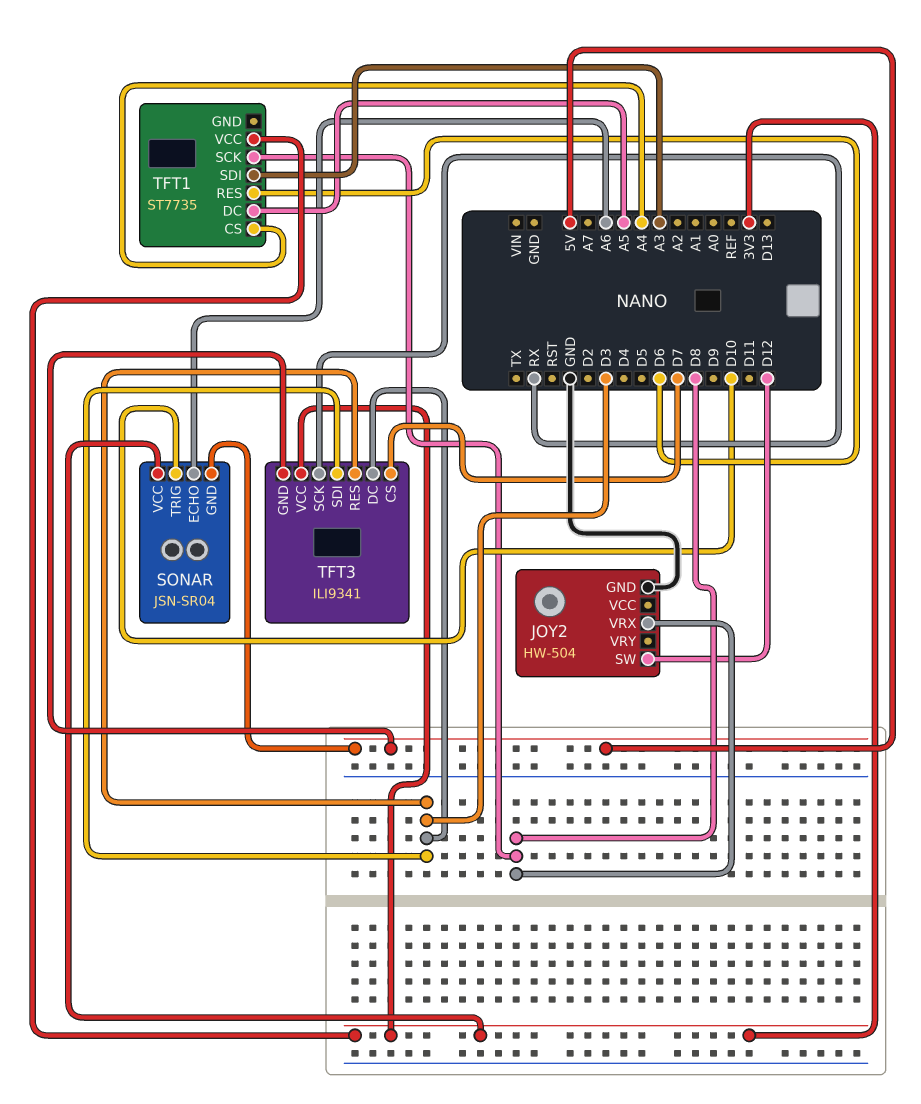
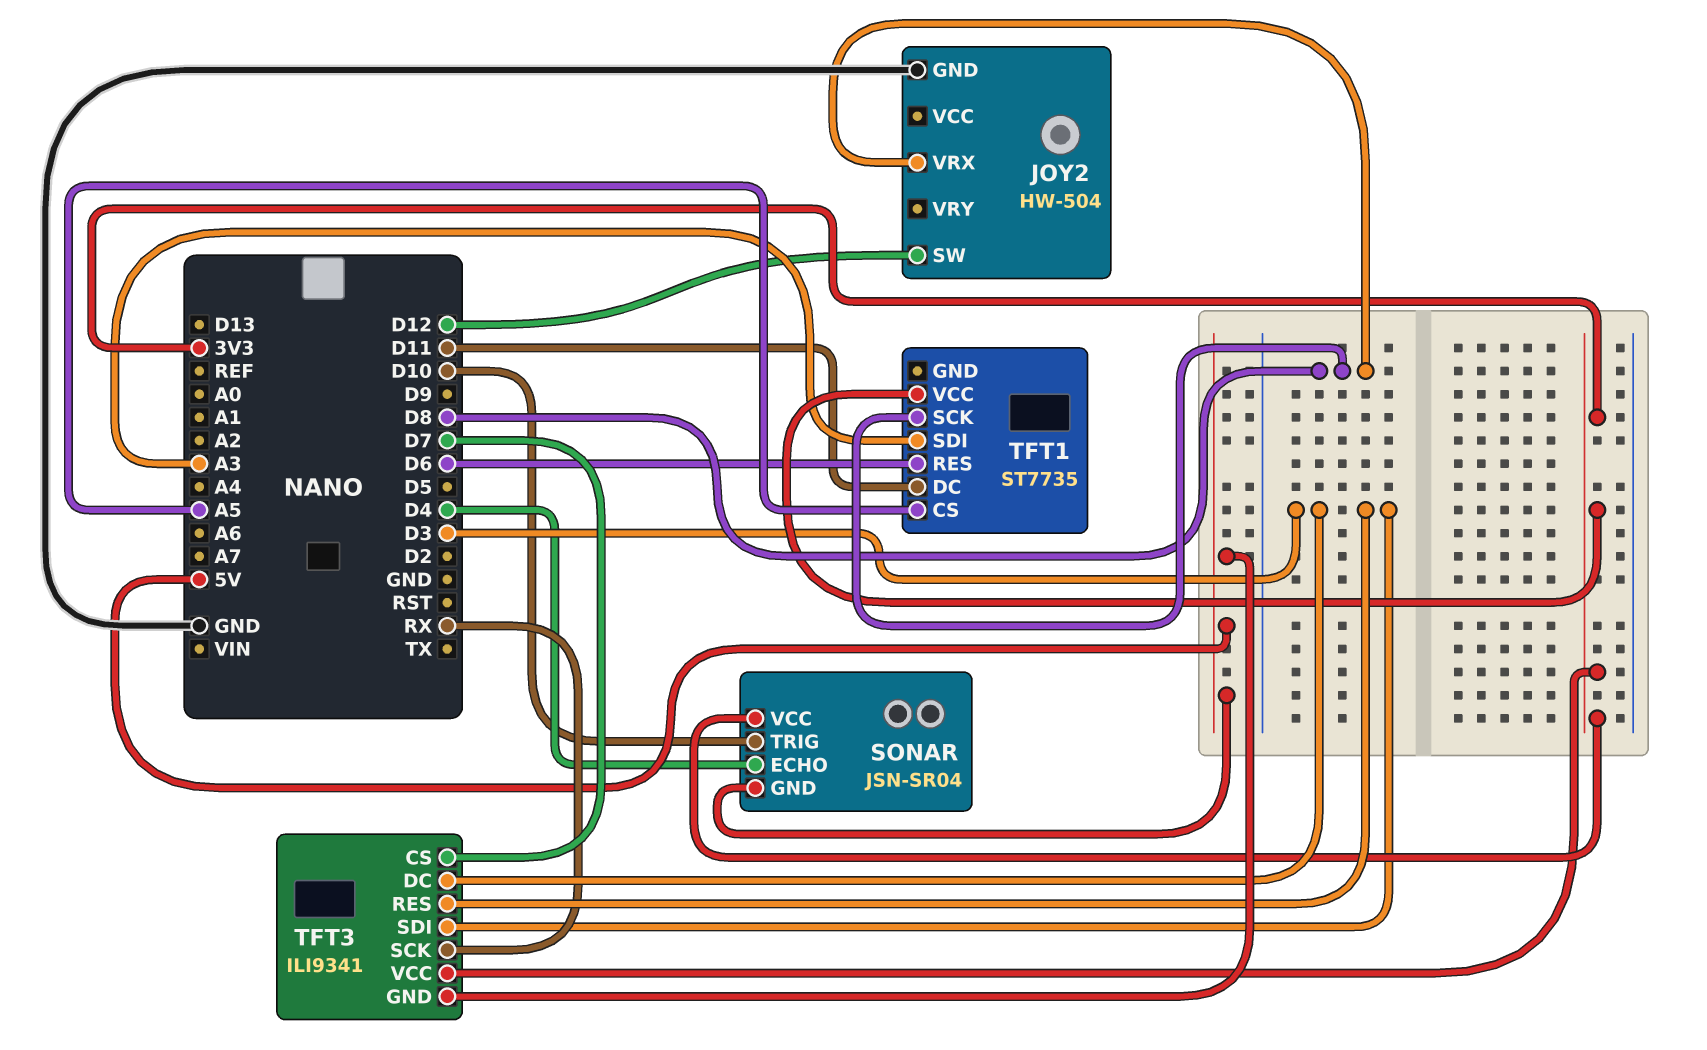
SONAR pin ECHO: A6 -> D4
TFT1 pin CS: A4 -> A5
TFT1 pin DC: A5 -> D11

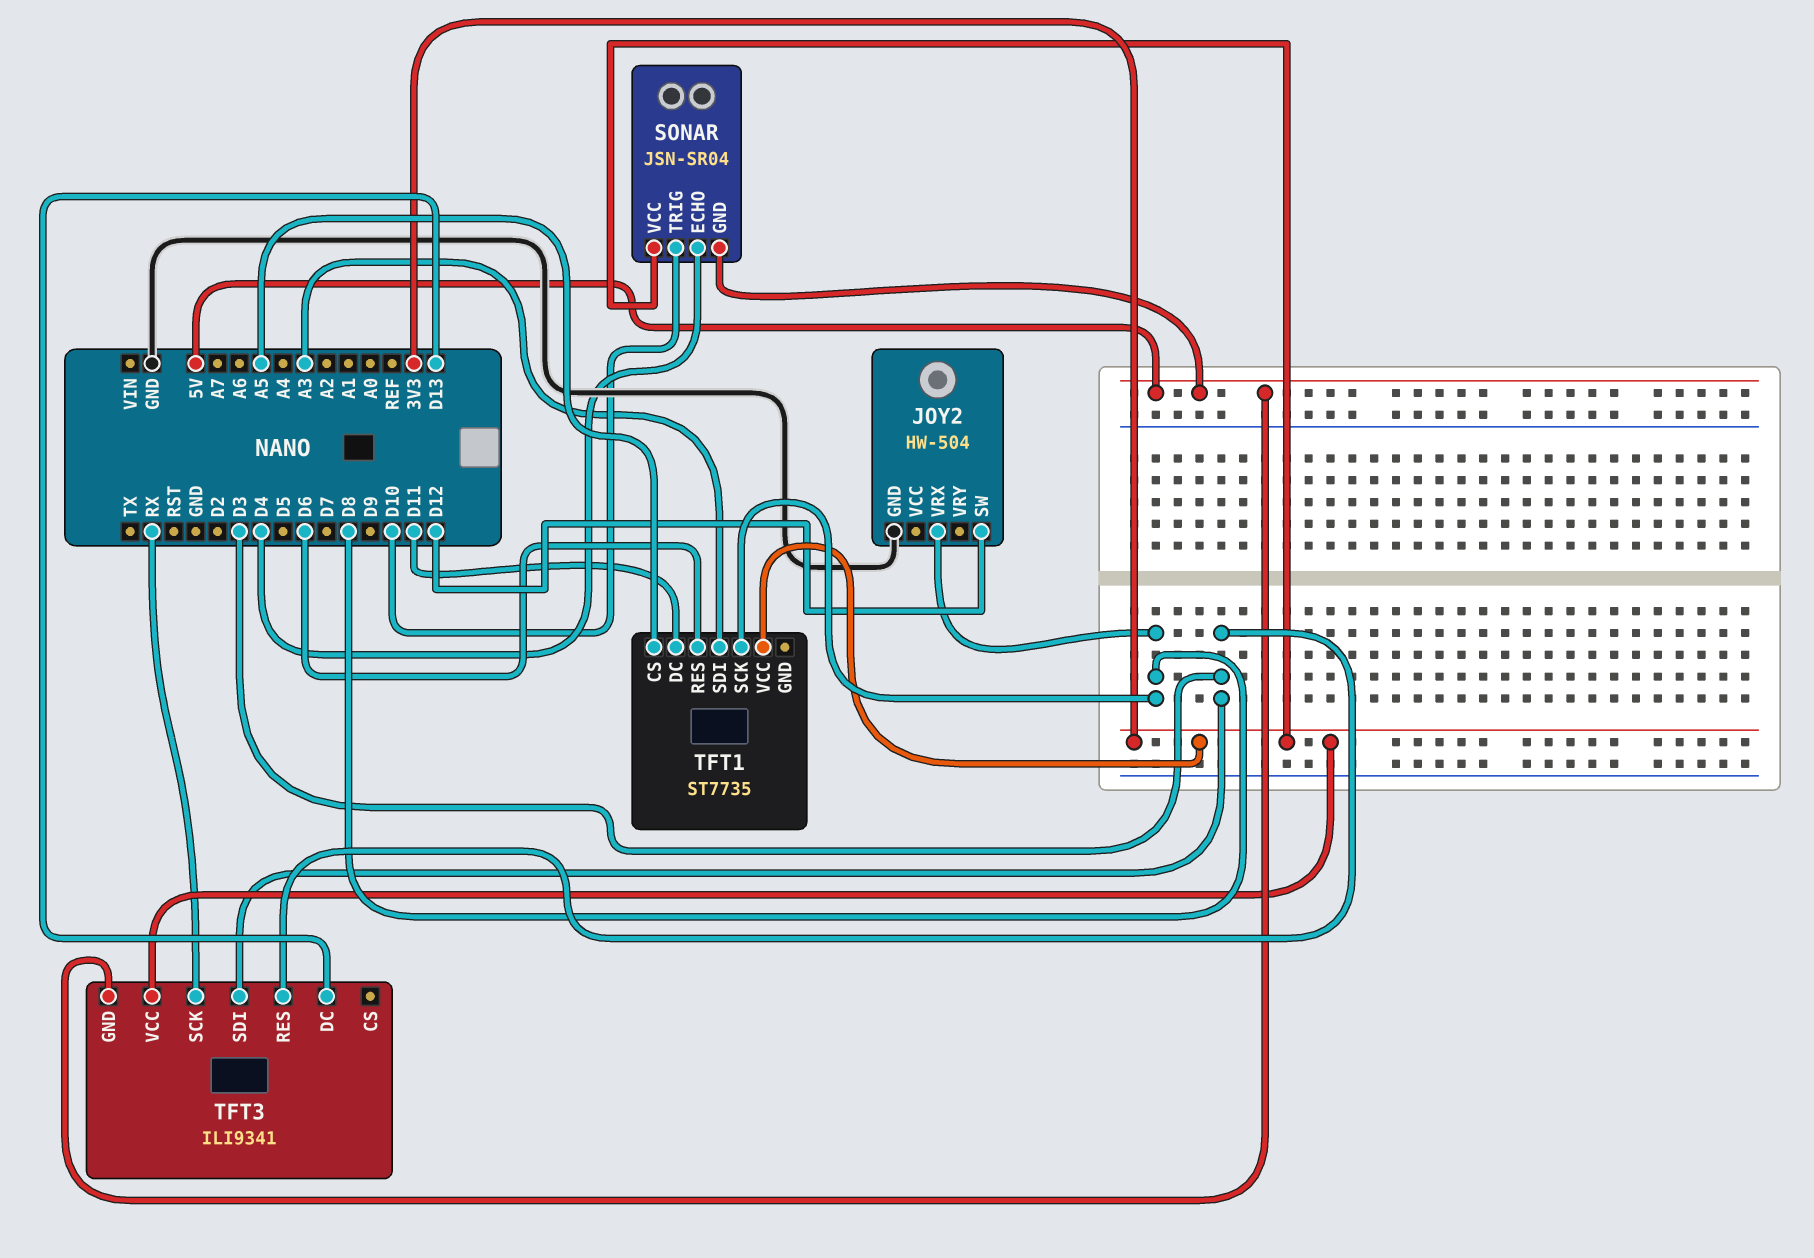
TFT3 pin CS: D7 -> none
TFT3 pin DC: D3 -> D13

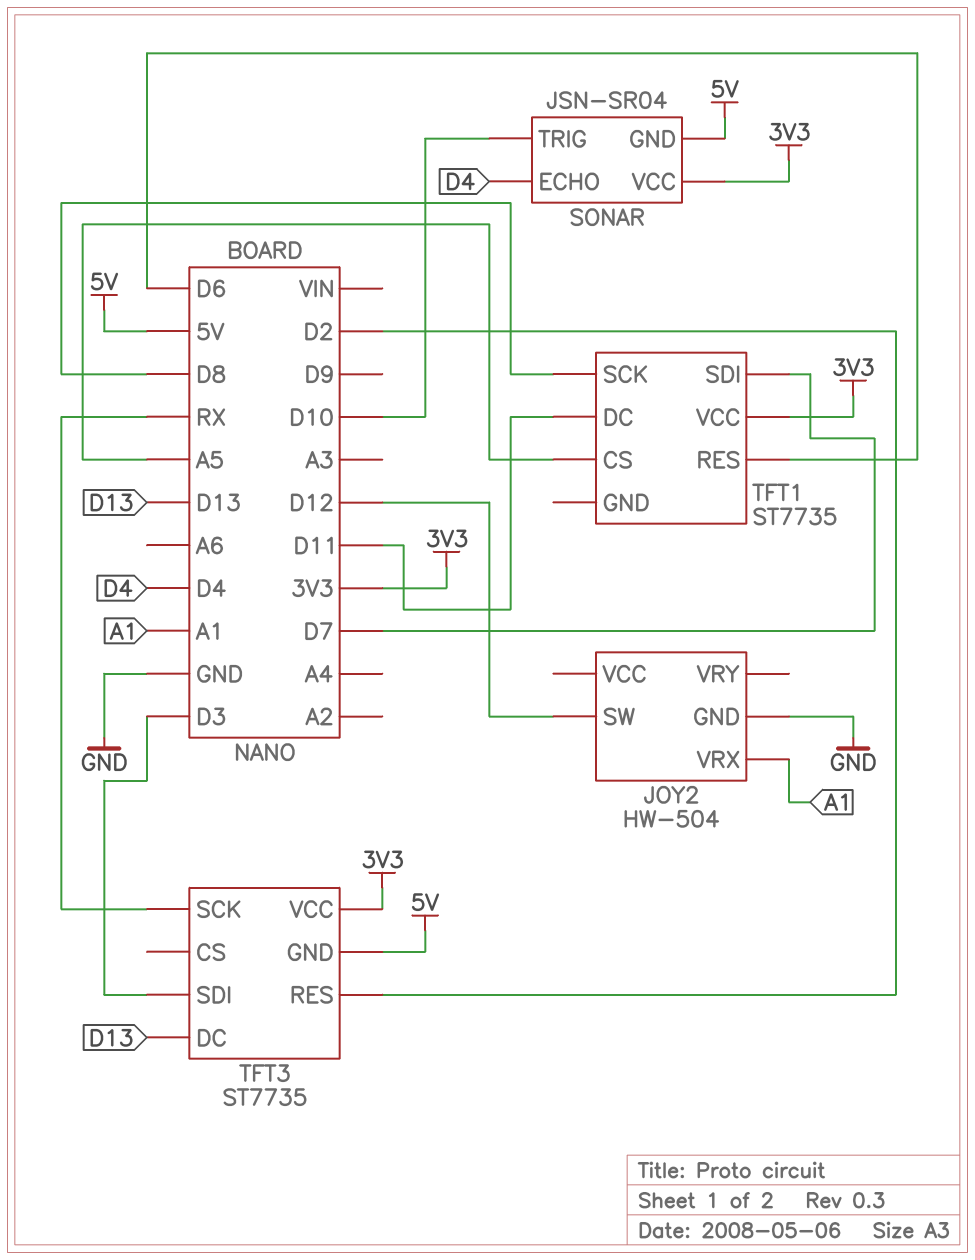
JOY2 pin VRX: D8 -> A1
TFT1 pin SDI: A3 -> D7
TFT3: ILI9341 -> ST7735
TFT3 pin RES: D3 -> D2

